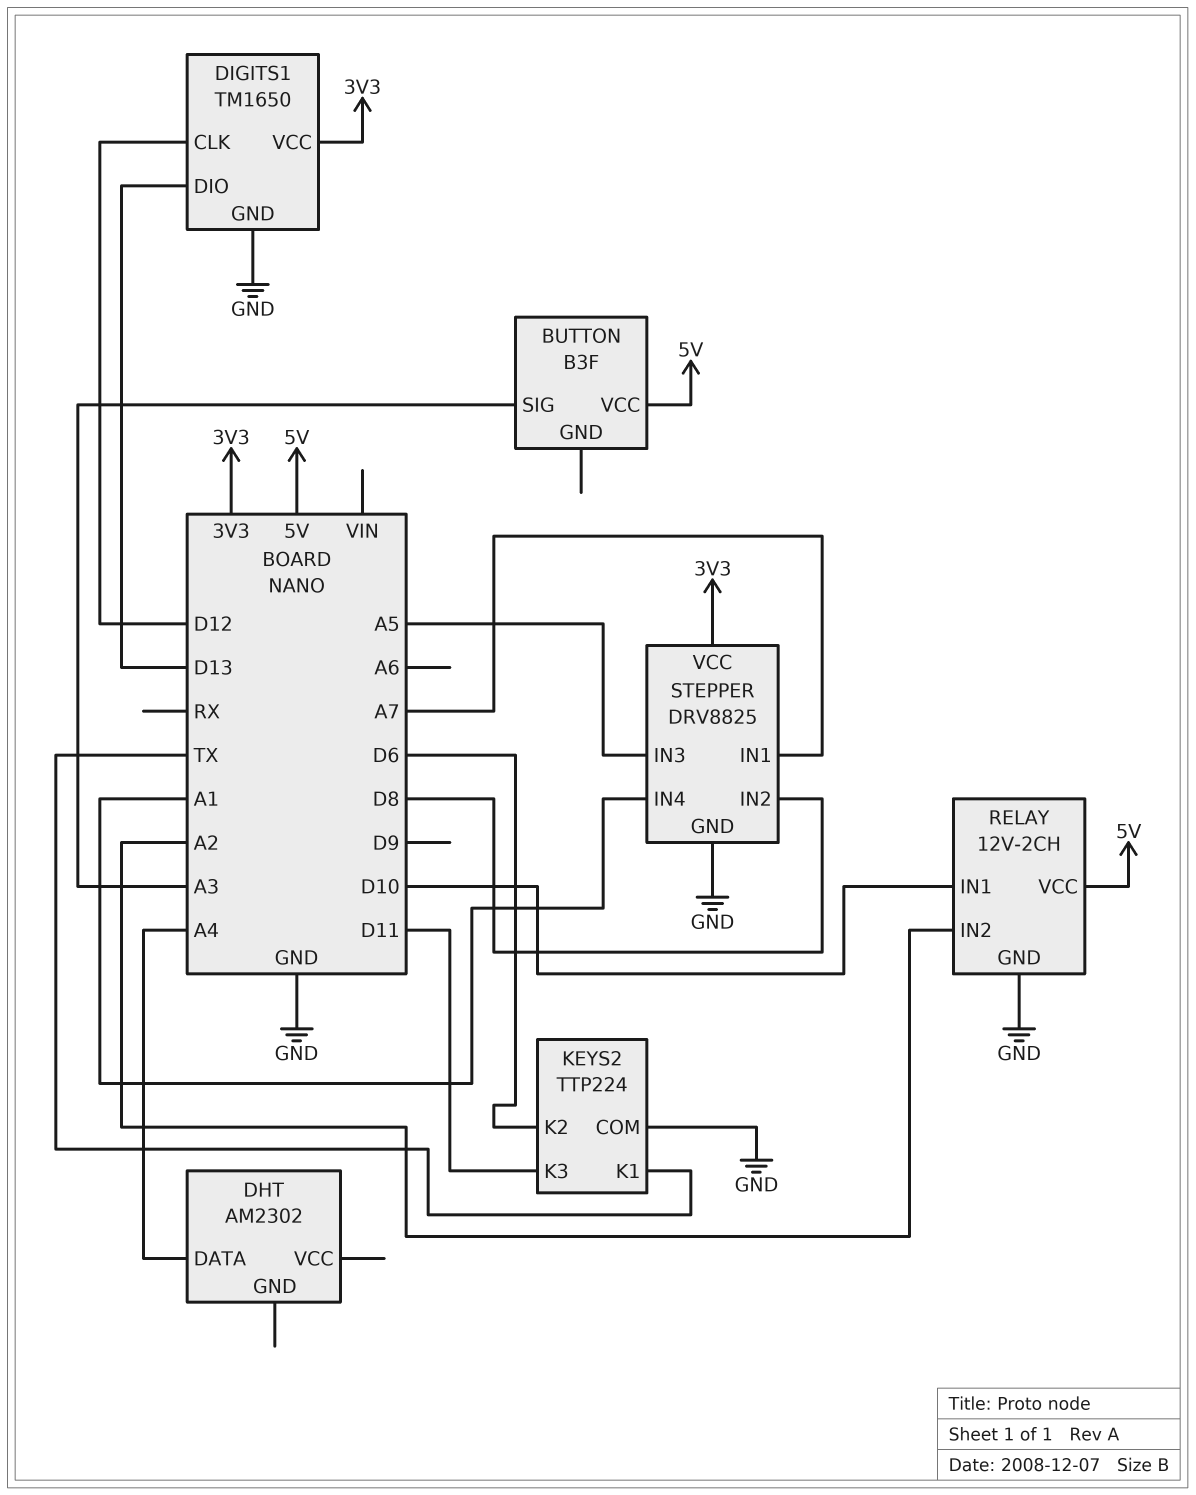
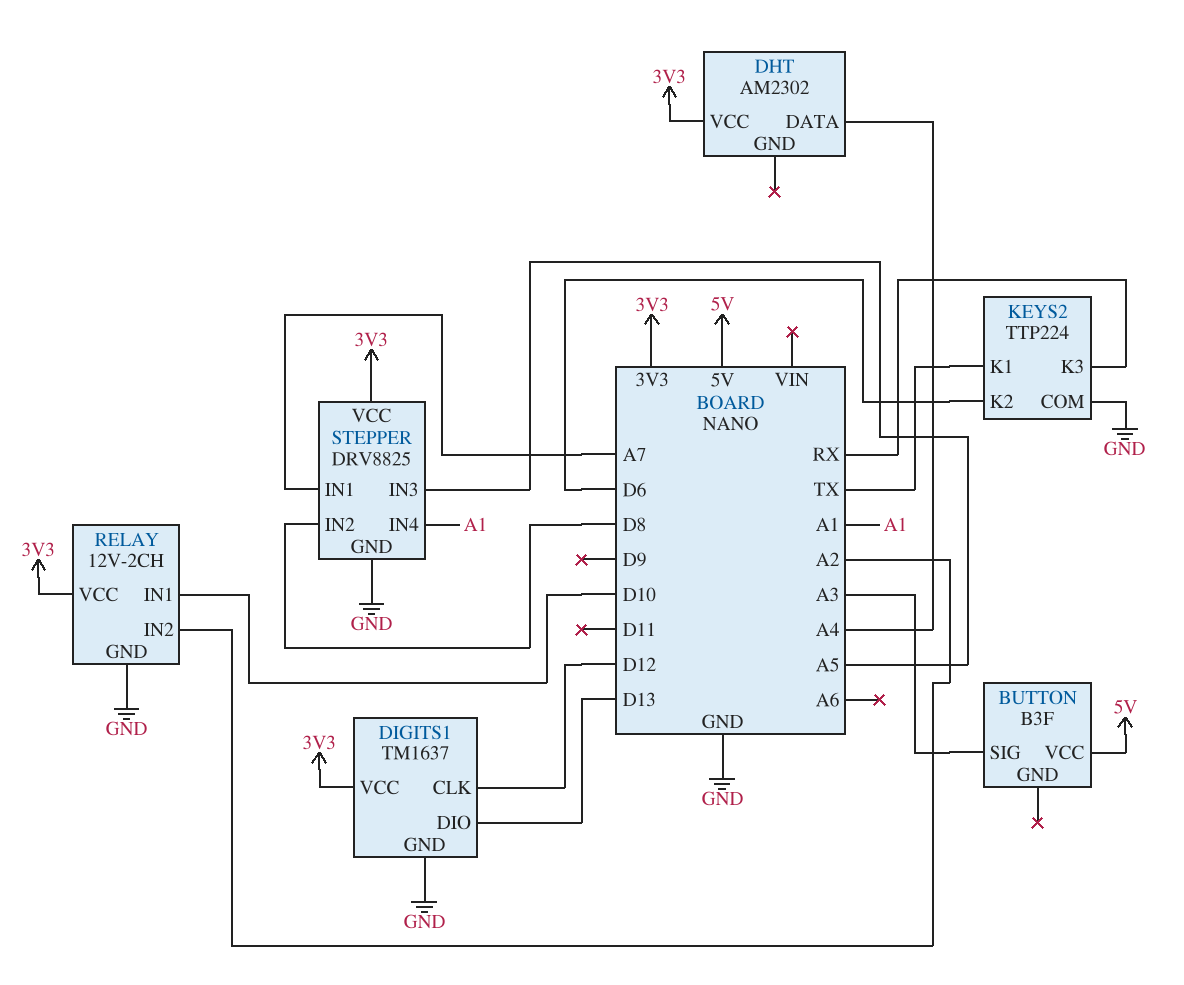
DHT pin VCC: none -> 3V3
DIGITS1: TM1650 -> TM1637
KEYS2 pin K3: D11 -> RX
RELAY pin VCC: 5V -> 3V3

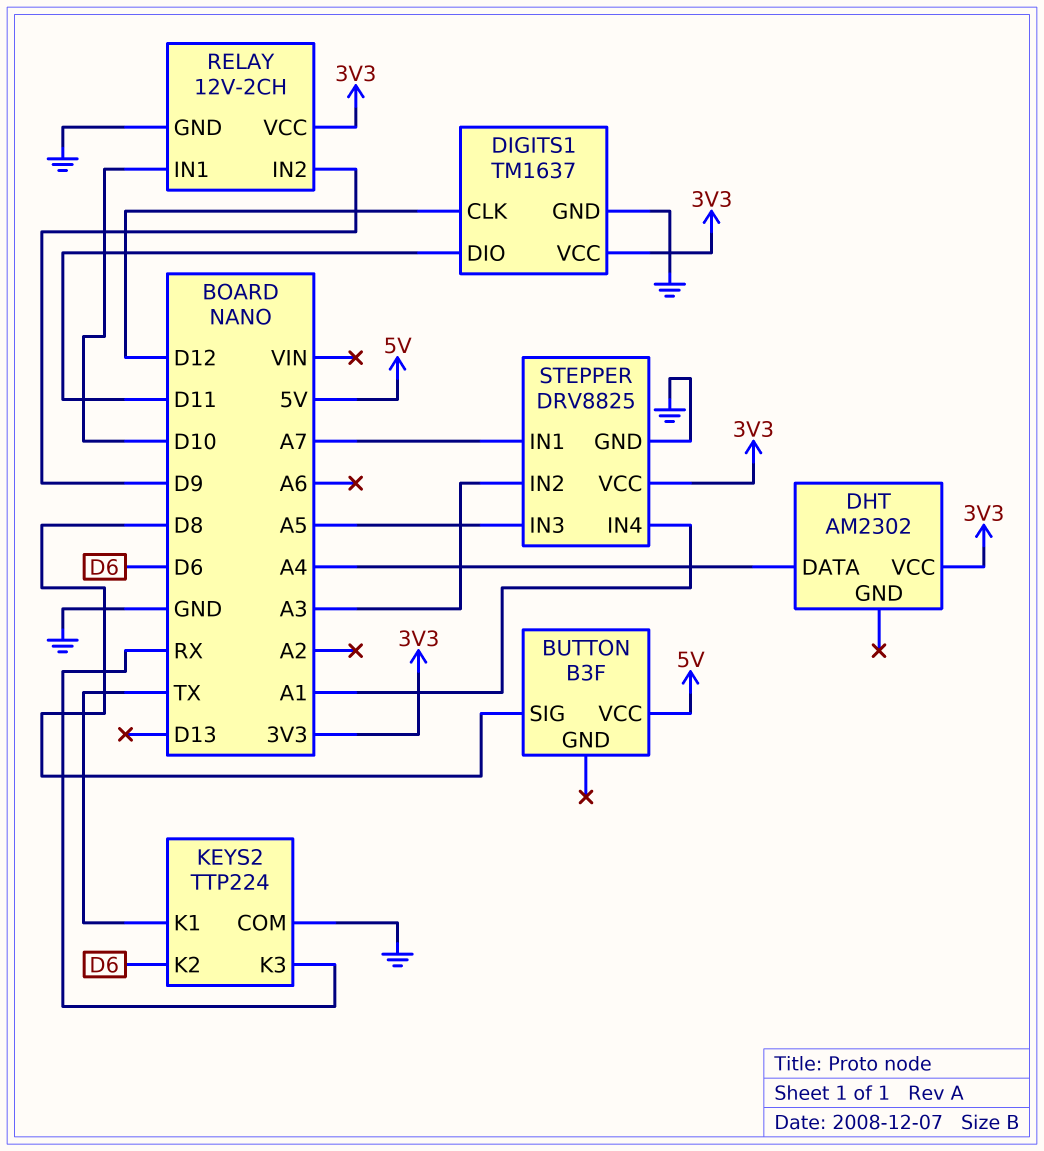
BUTTON pin SIG: A3 -> D8
DIGITS1 pin DIO: D13 -> D11
RELAY pin IN2: A2 -> D9
STEPPER pin IN2: D8 -> A3

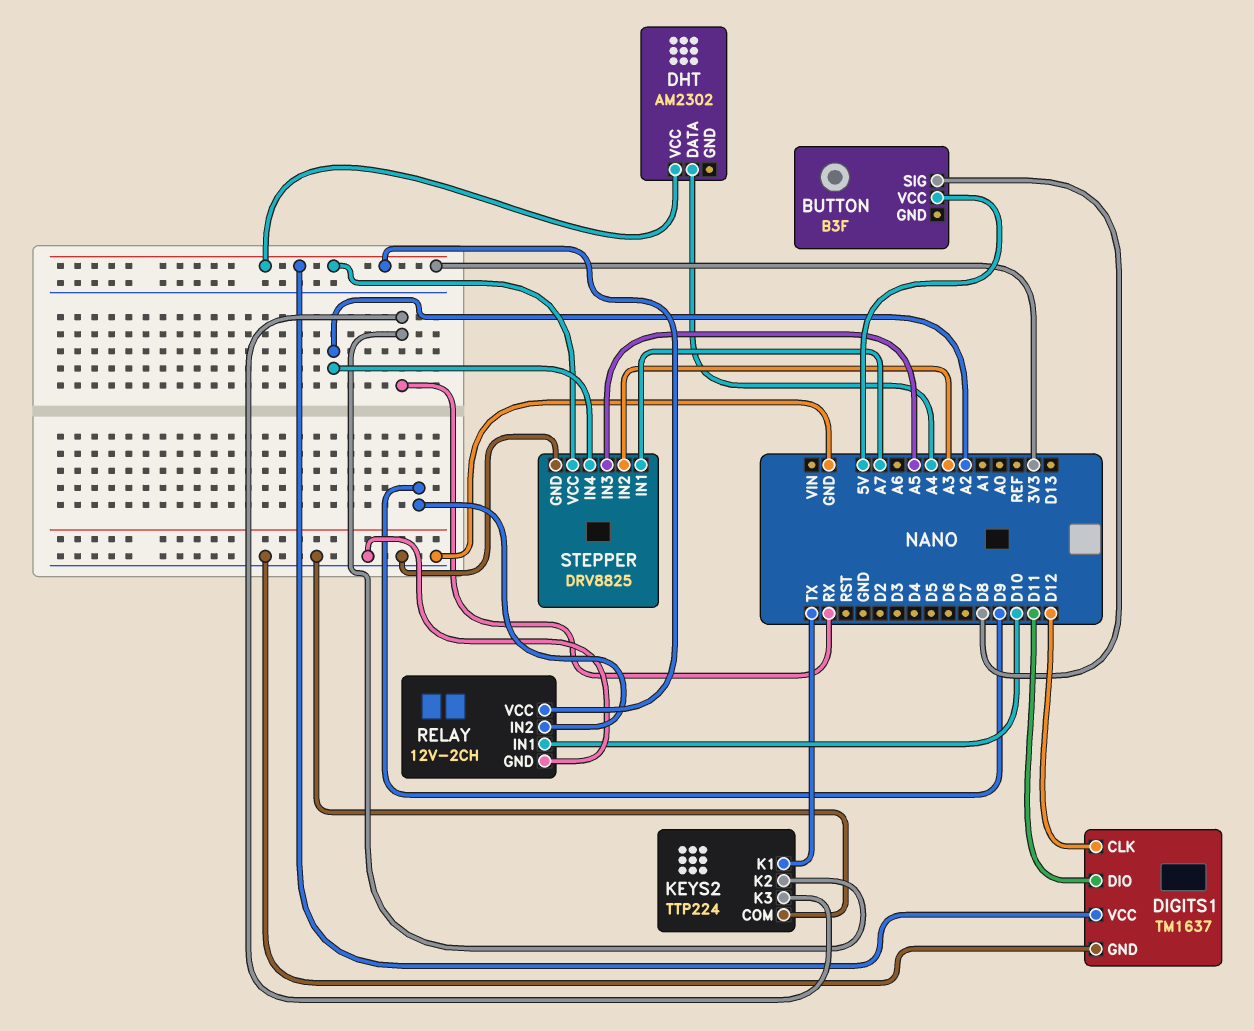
KEYS2 pin K2: D6 -> RX
STEPPER pin IN4: A1 -> A2

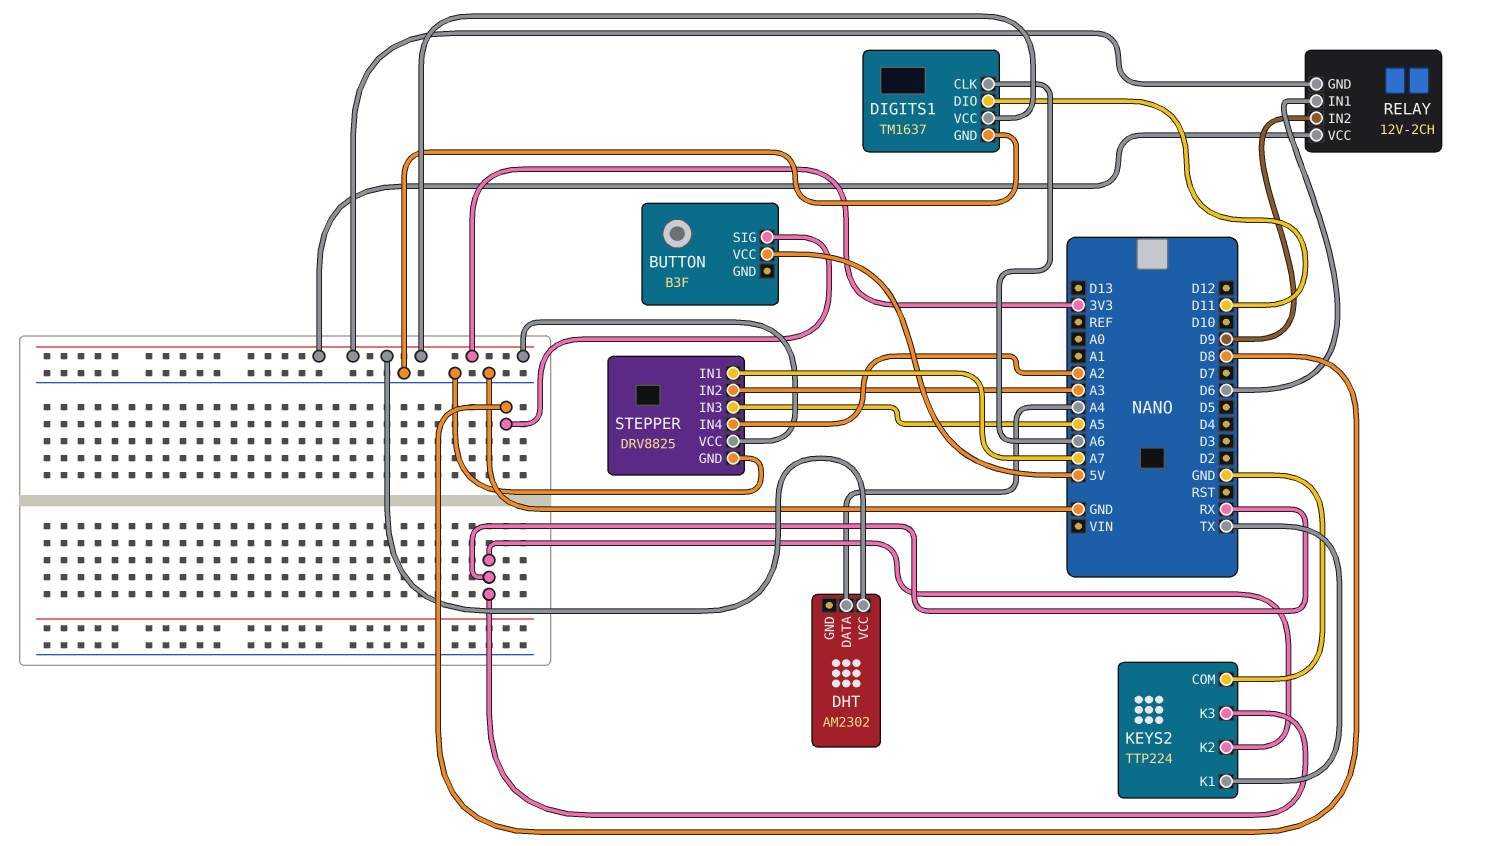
DIGITS1 pin CLK: D12 -> A6
RELAY pin GND: GND -> 3V3
RELAY pin IN1: D10 -> D6

